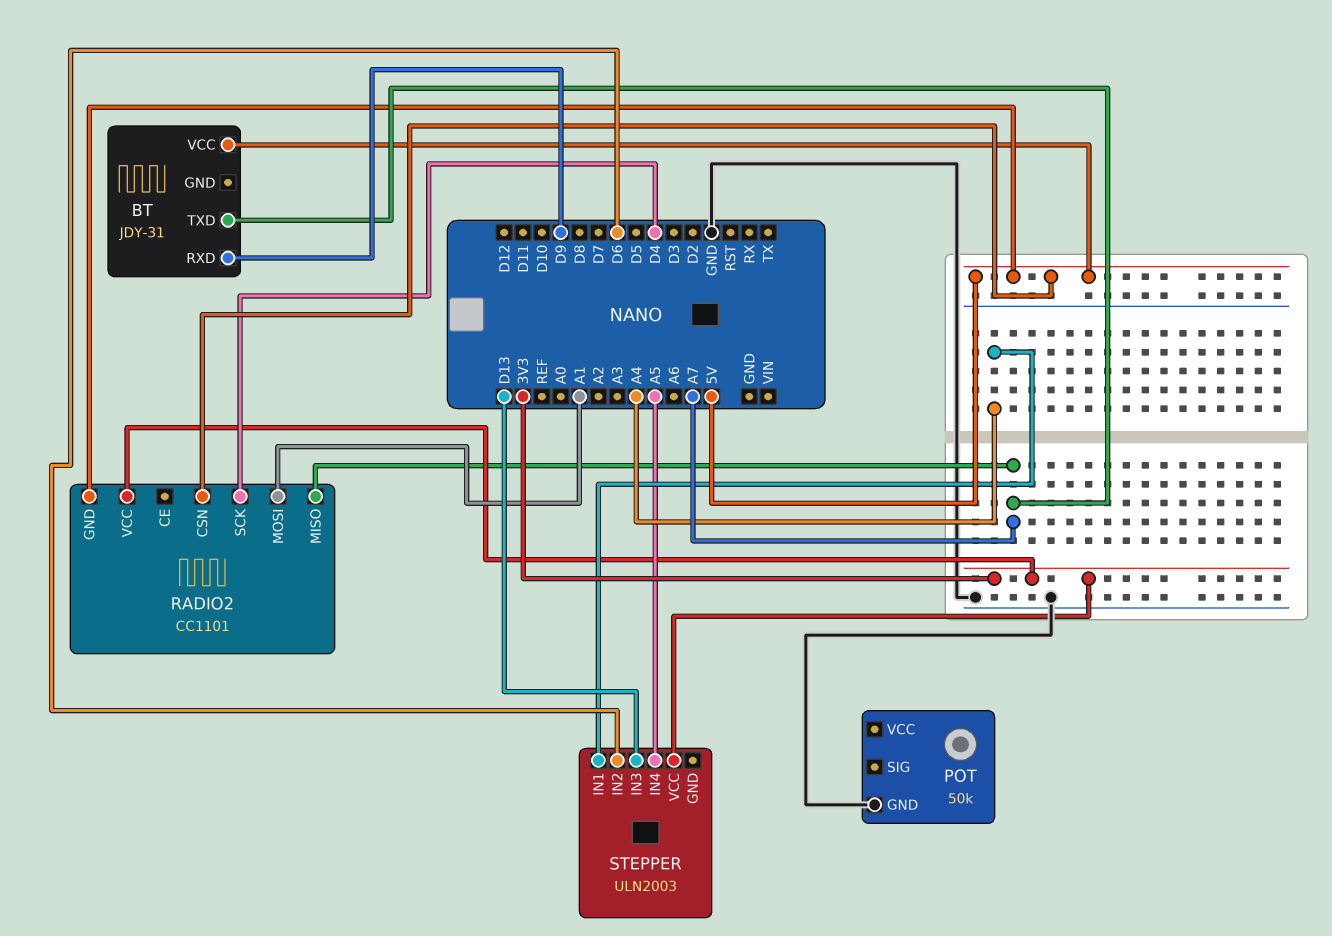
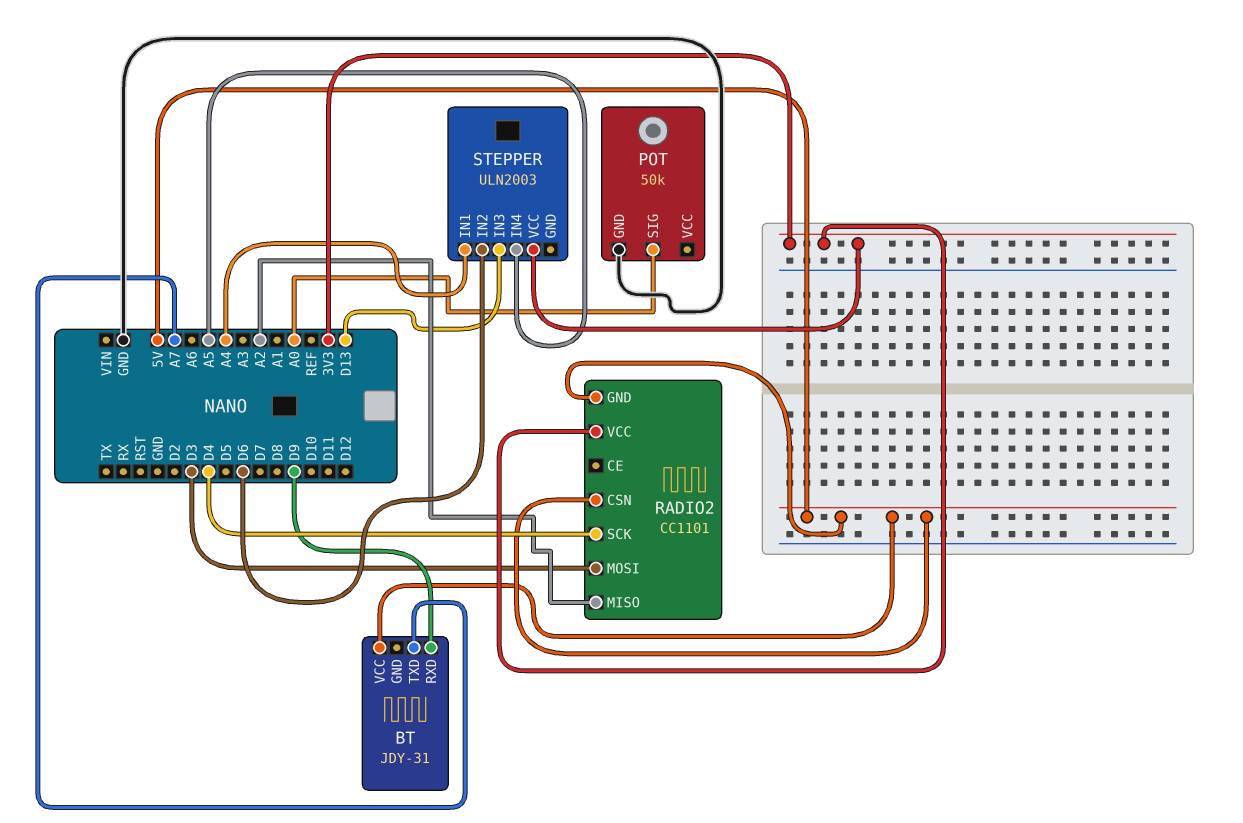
POT pin SIG: none -> A0
RADIO2 pin MISO: A7 -> A2
RADIO2 pin MOSI: A1 -> D3

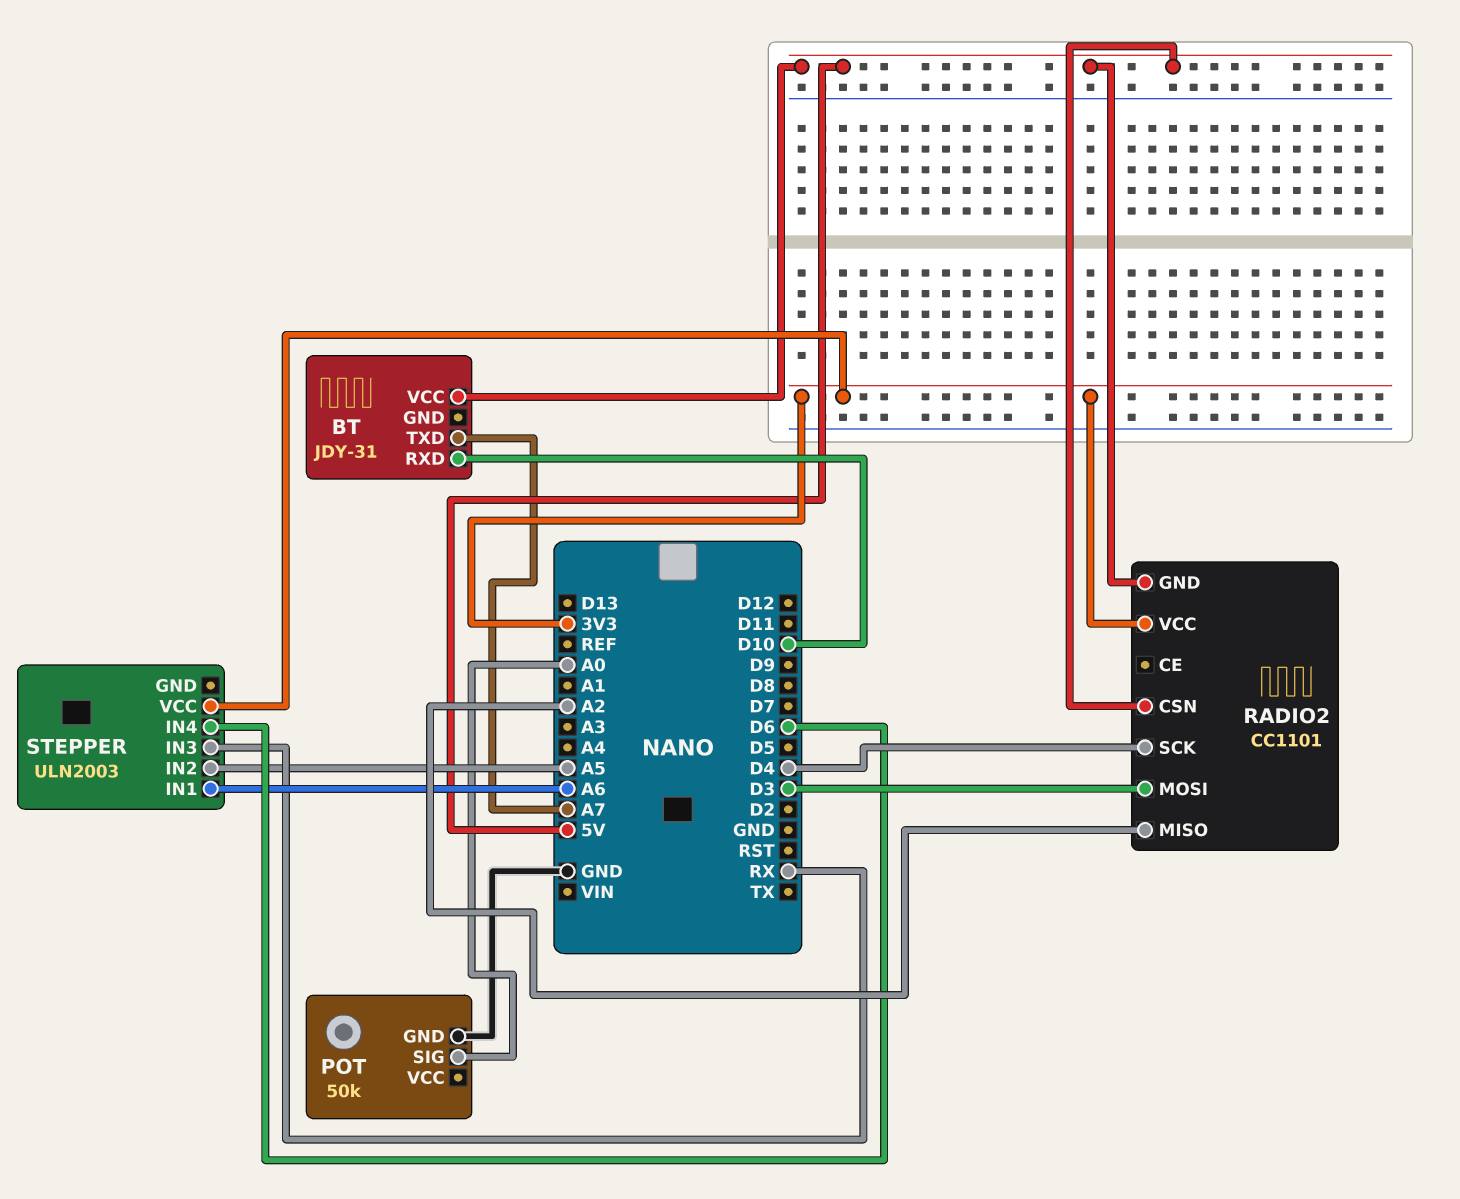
BT pin RXD: D9 -> D10
STEPPER pin IN1: A4 -> A6
STEPPER pin IN2: D6 -> A5
STEPPER pin IN3: D13 -> RX
STEPPER pin IN4: A5 -> D6

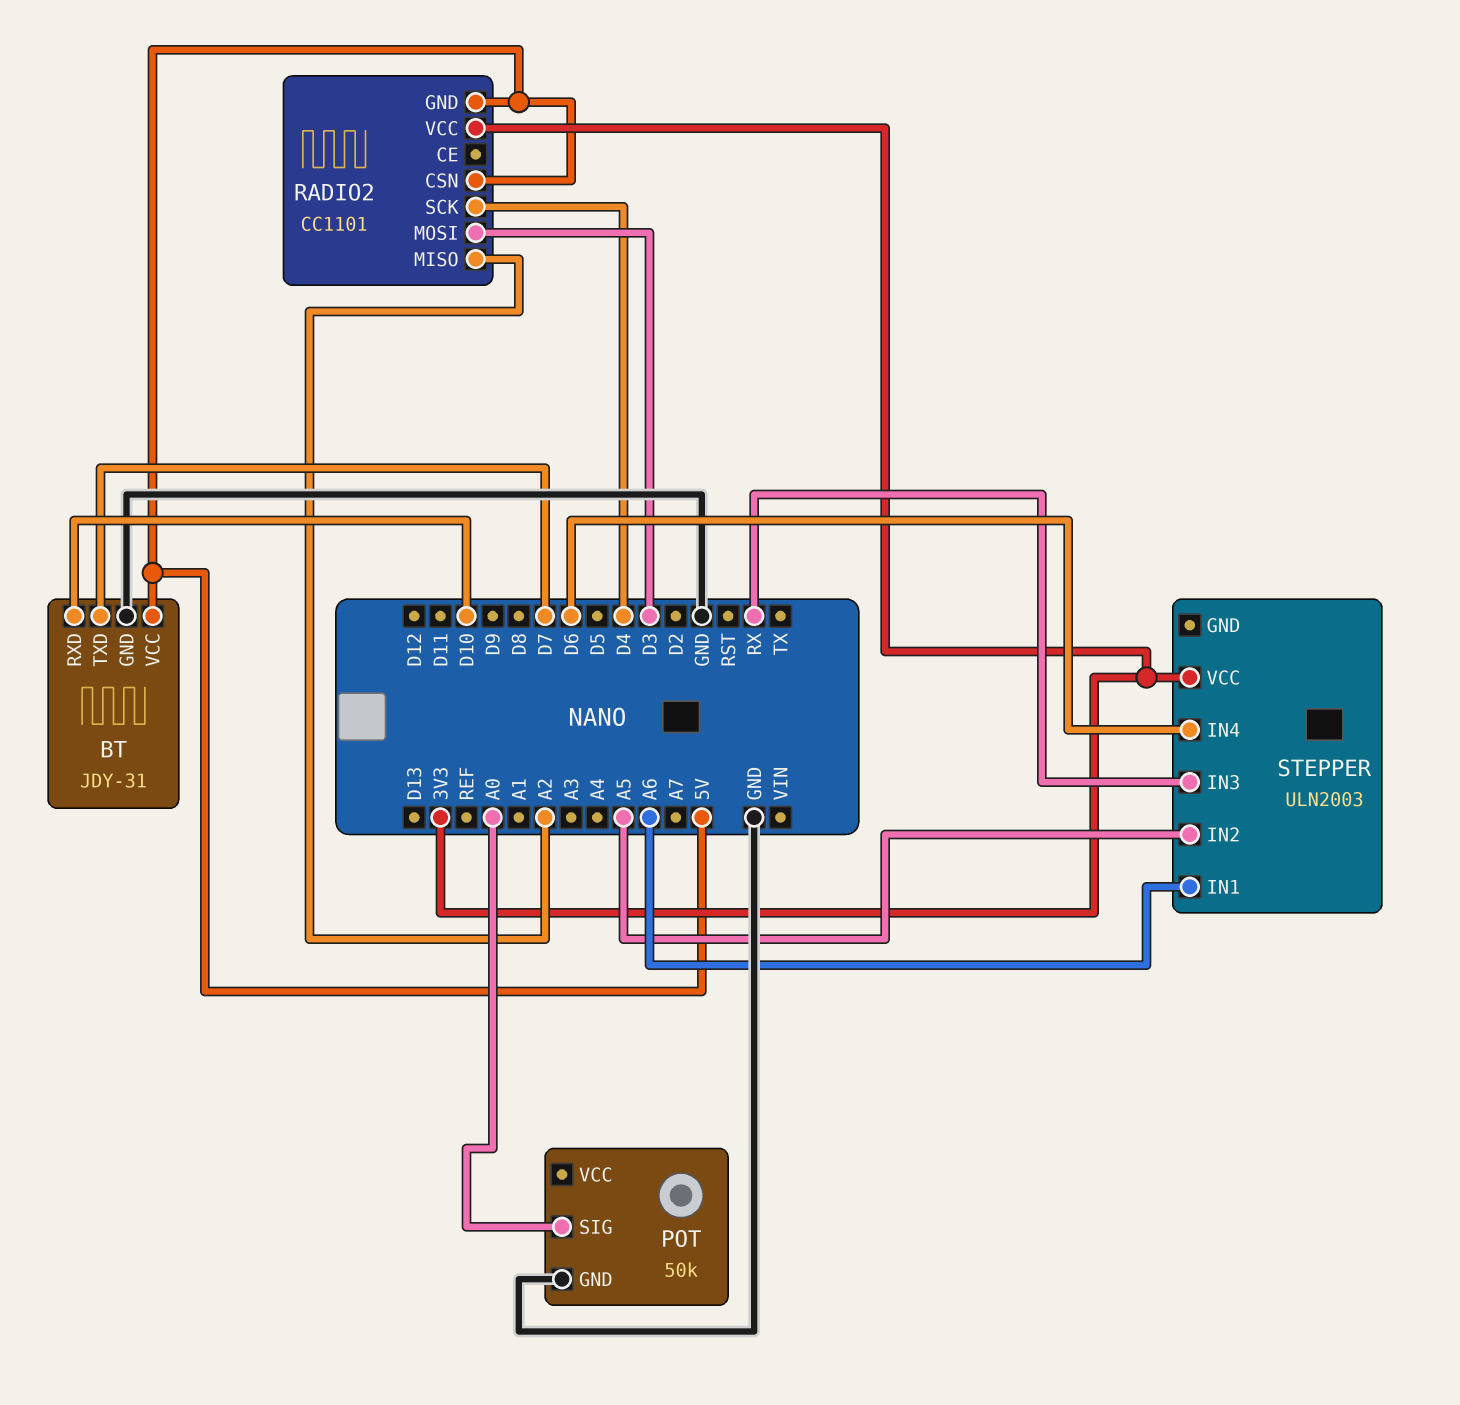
BT pin GND: none -> GND
BT pin TXD: A7 -> D7

